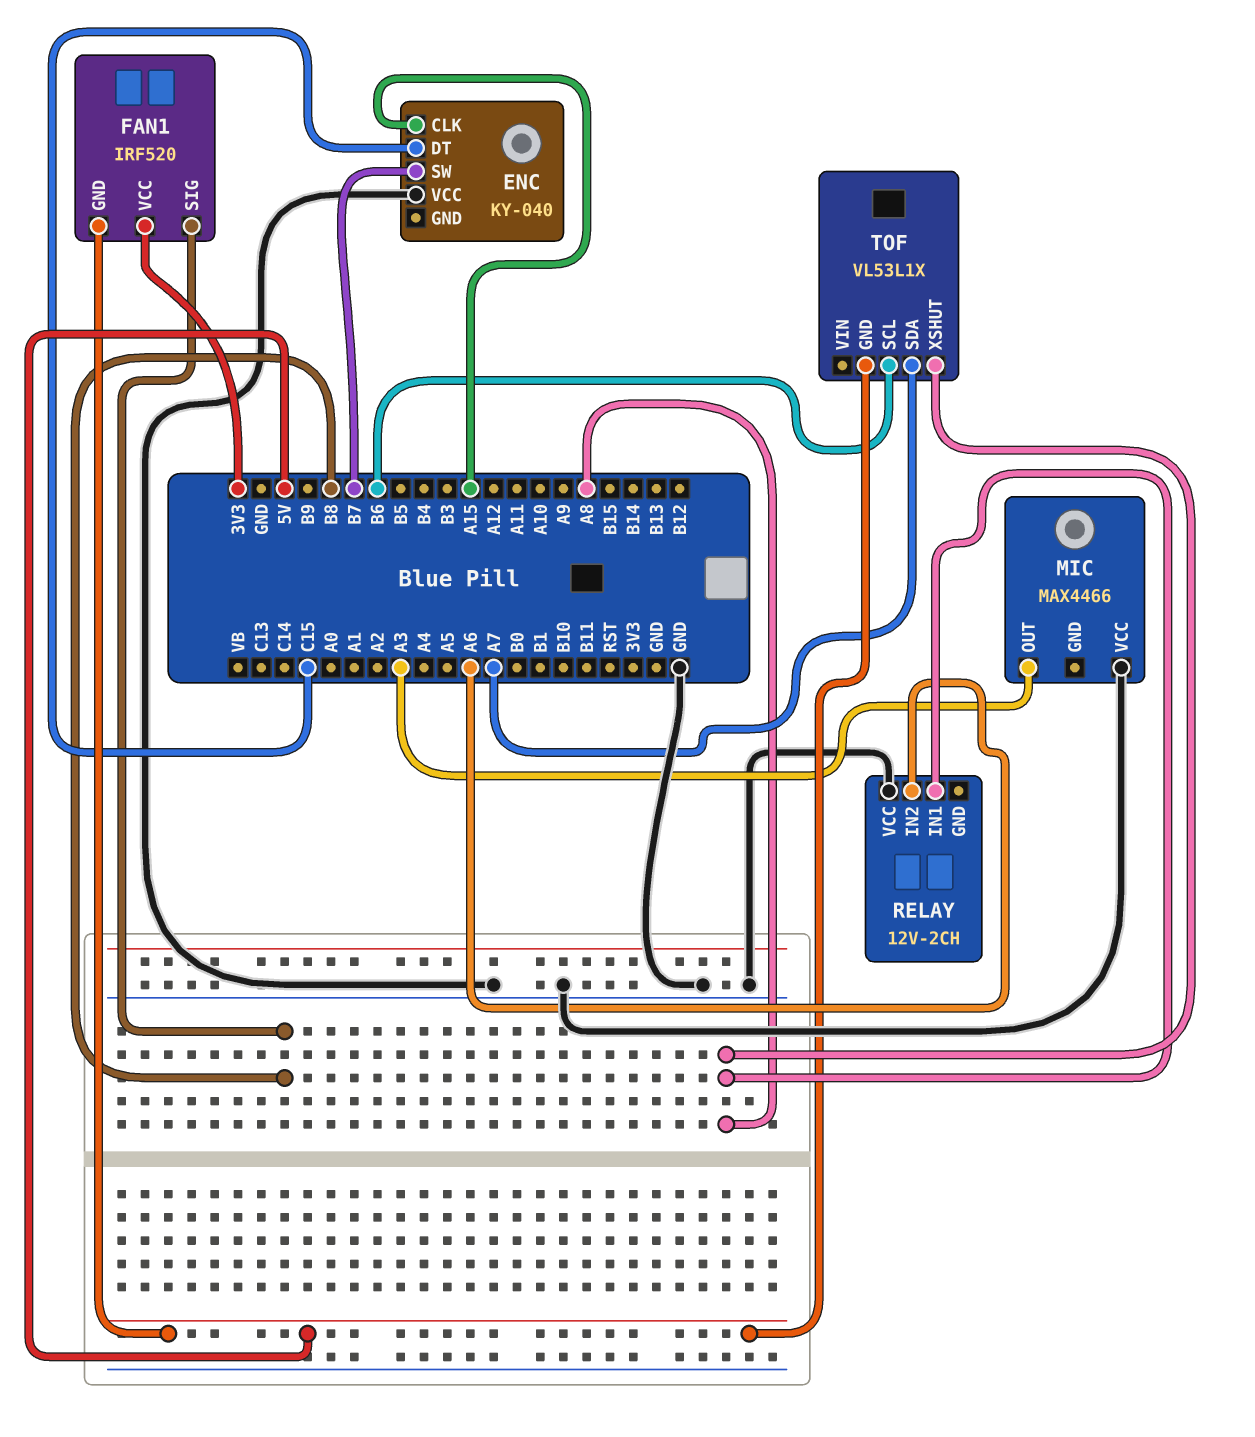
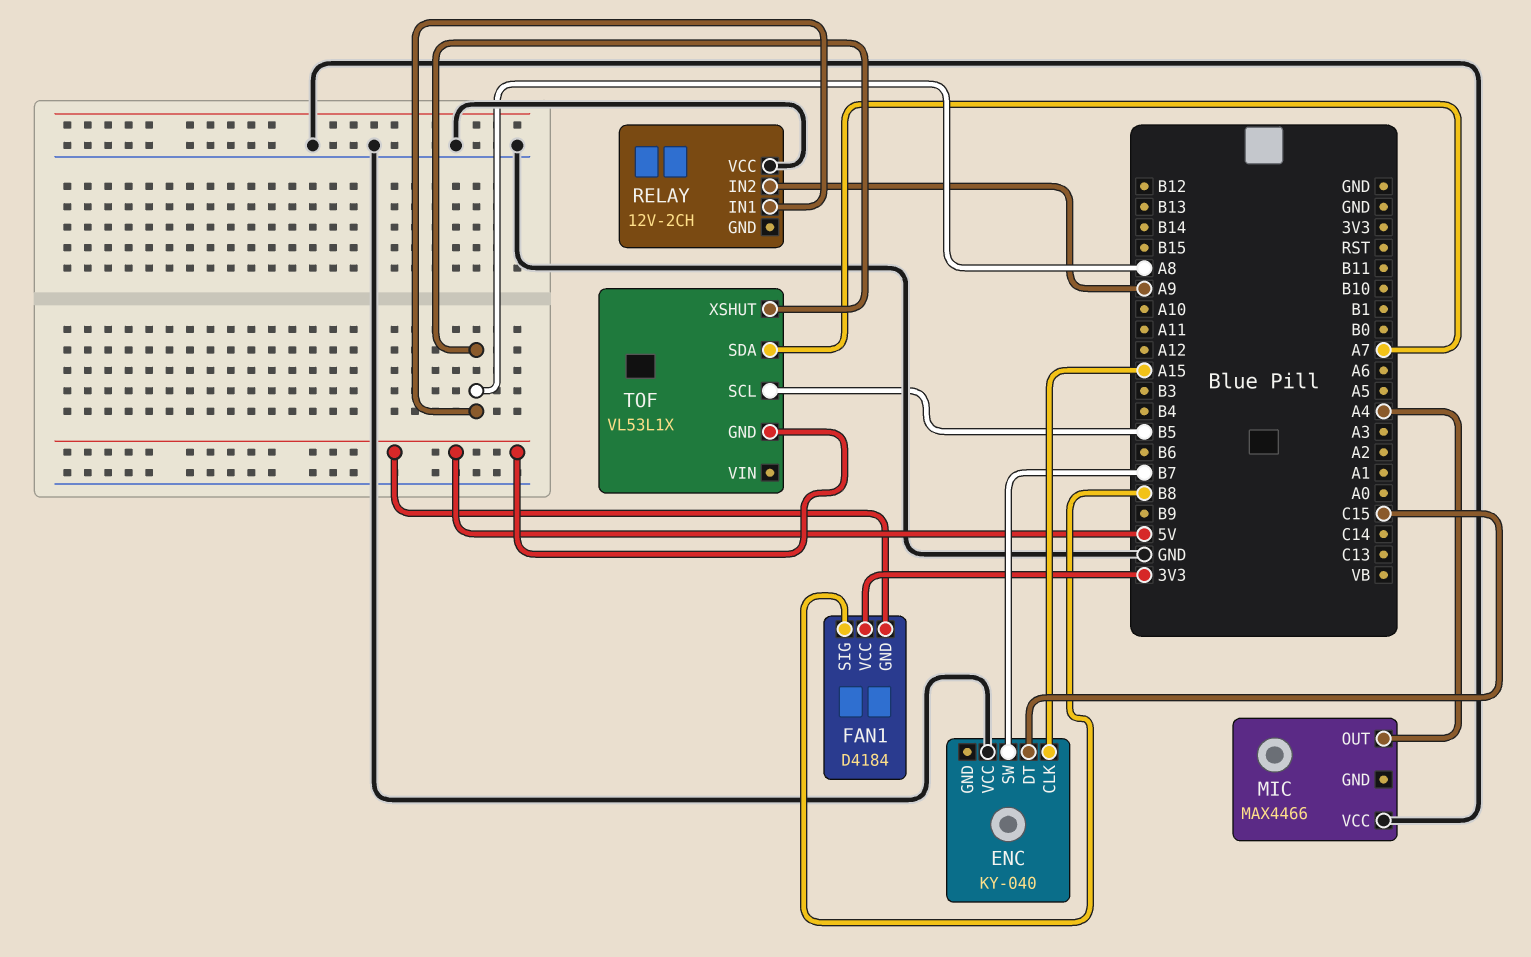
FAN1: IRF520 -> D4184
MIC pin OUT: A3 -> A4
RELAY pin IN2: A6 -> A9
TOF pin SCL: B6 -> B5

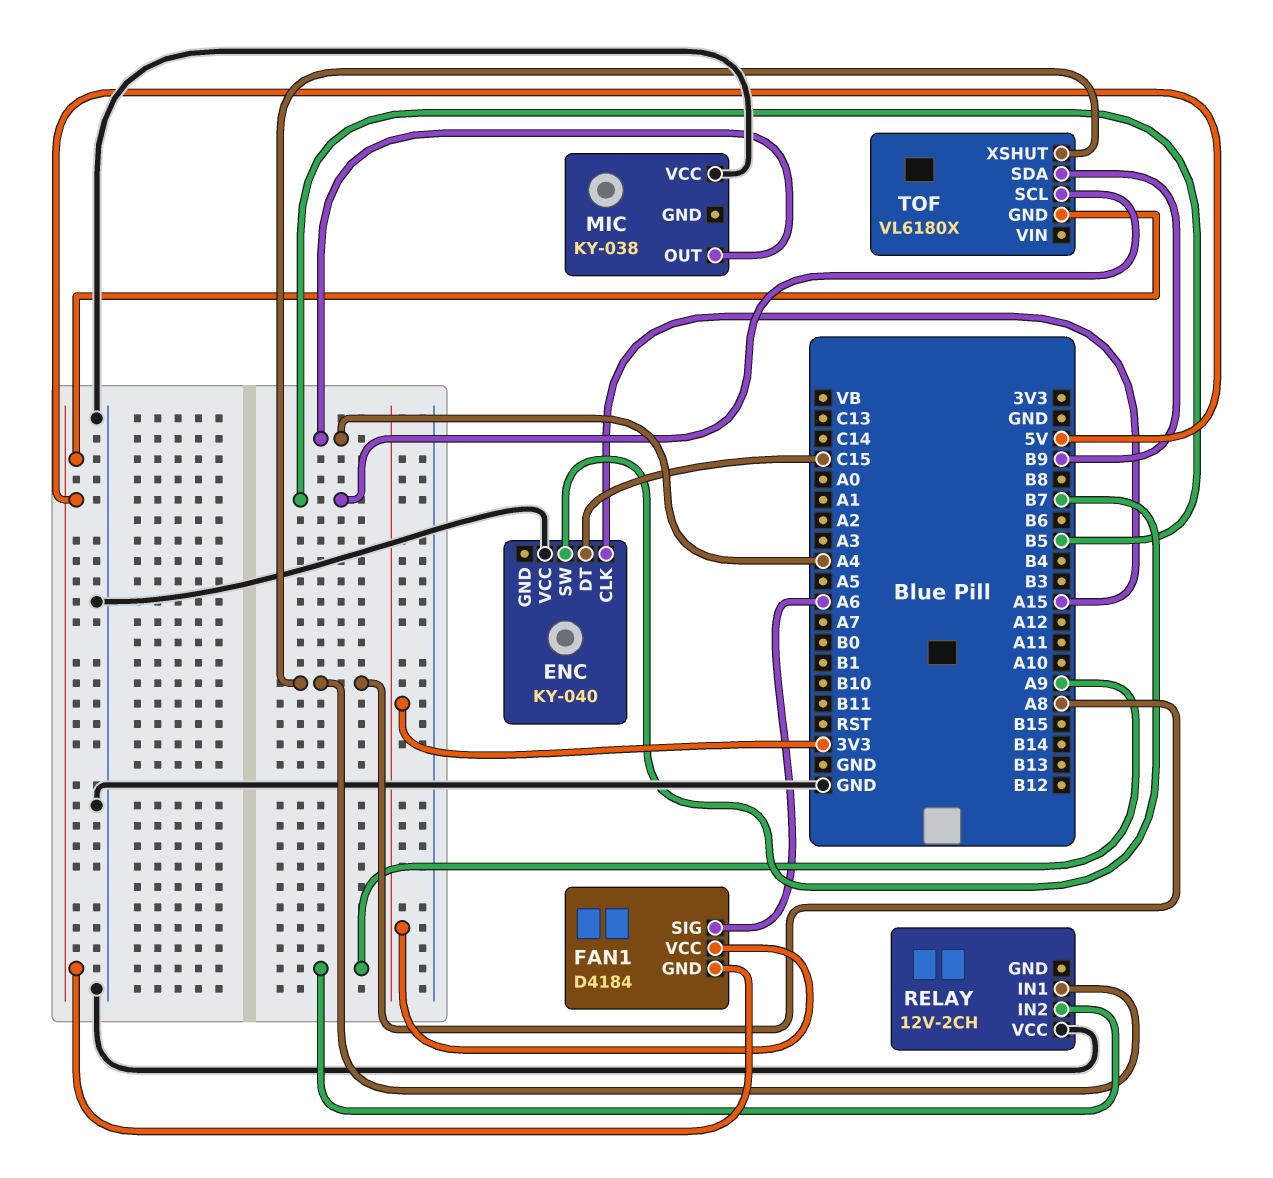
FAN1 pin SIG: B8 -> A6
MIC: MAX4466 -> KY-038
TOF: VL53L1X -> VL6180X
TOF pin SDA: A7 -> B9

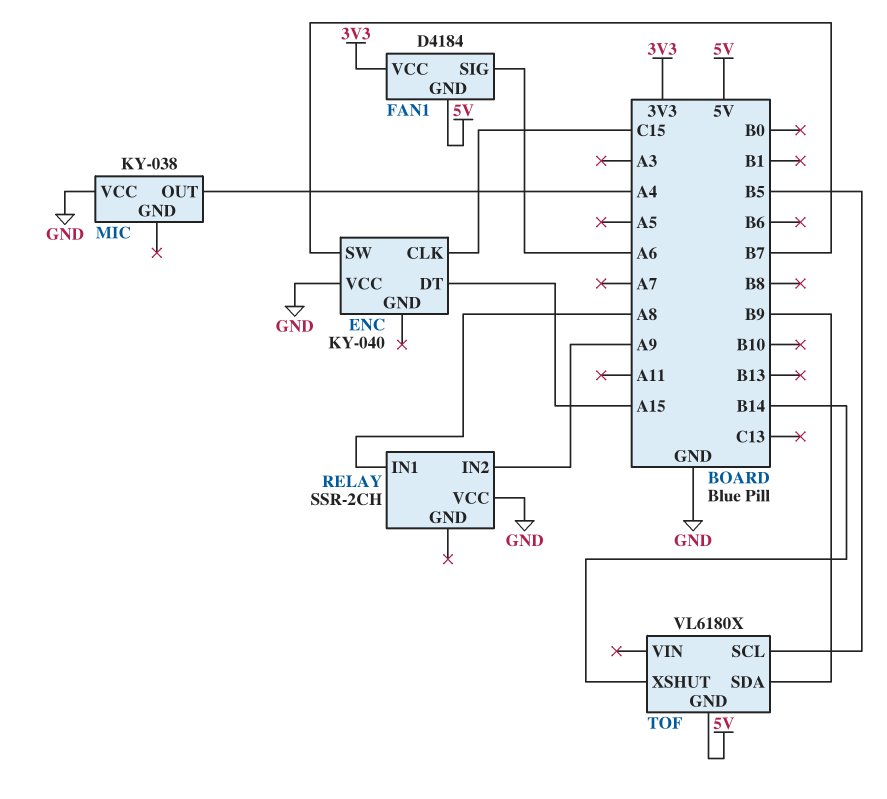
ENC pin CLK: A15 -> C15
ENC pin DT: C15 -> A15
RELAY: 12V-2CH -> SSR-2CH
TOF pin XSHUT: A8 -> B14

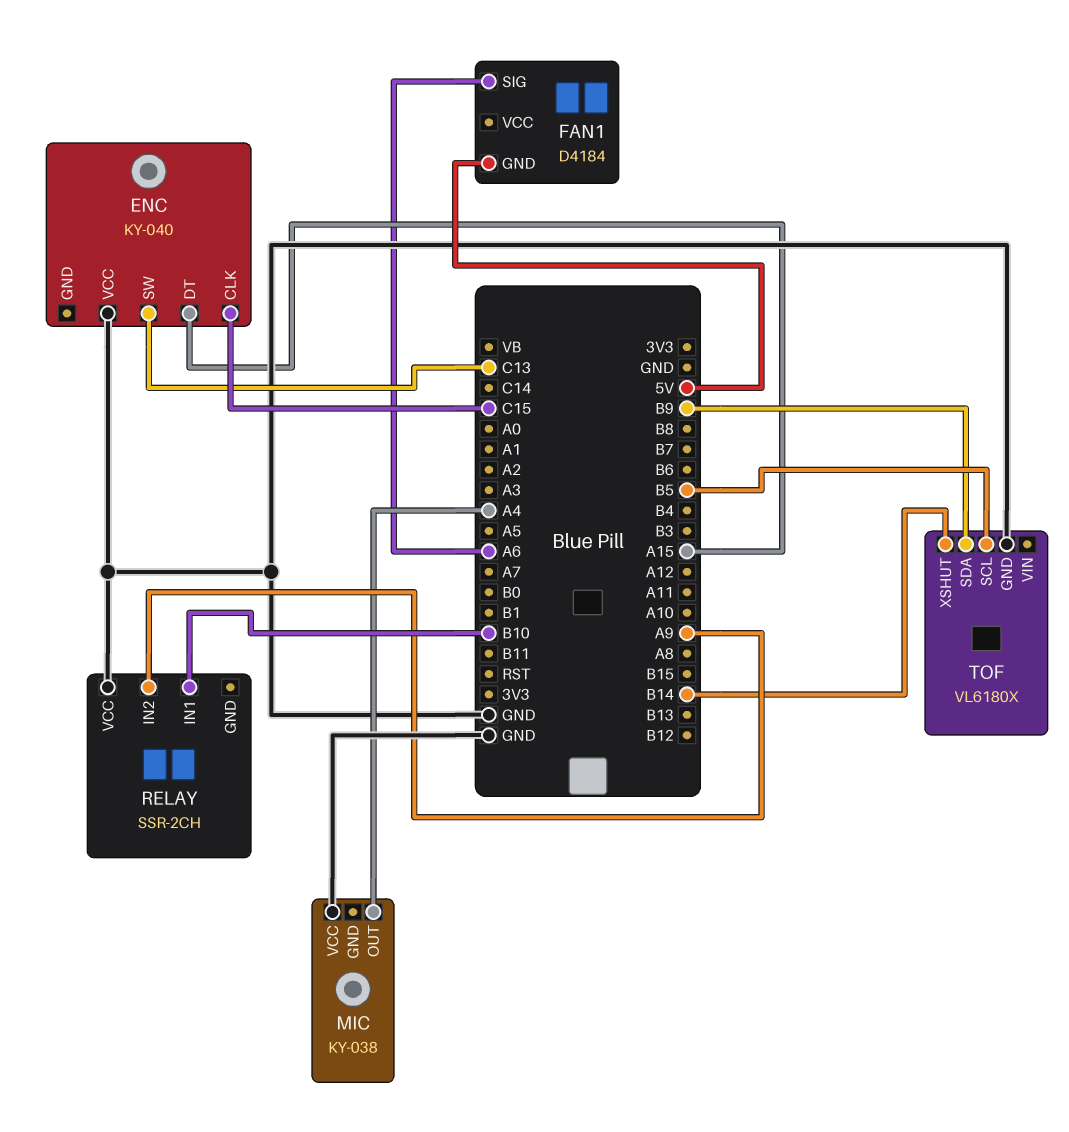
ENC pin SW: B7 -> C13
FAN1 pin VCC: 3V3 -> none
RELAY pin IN1: A8 -> B10
TOF pin GND: 5V -> GND

